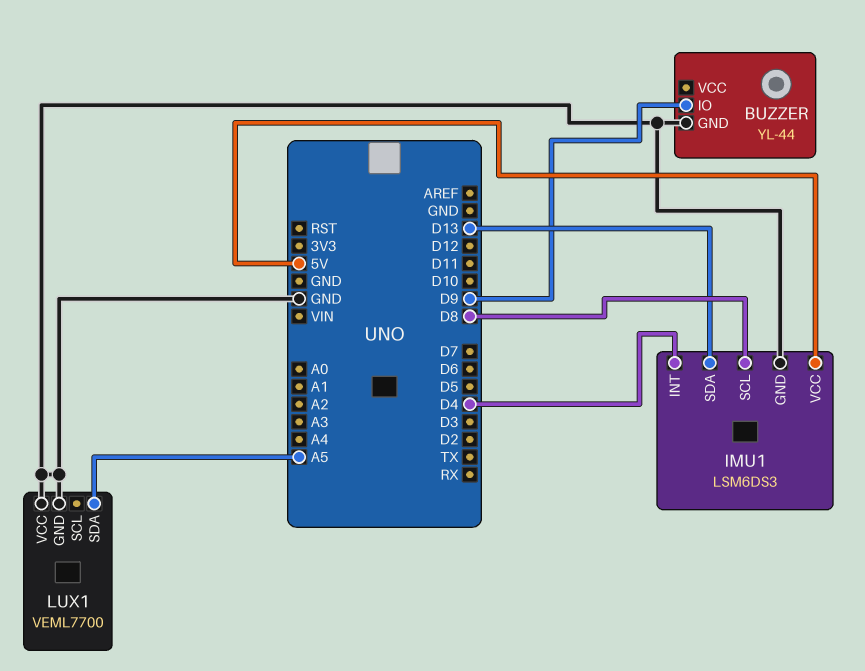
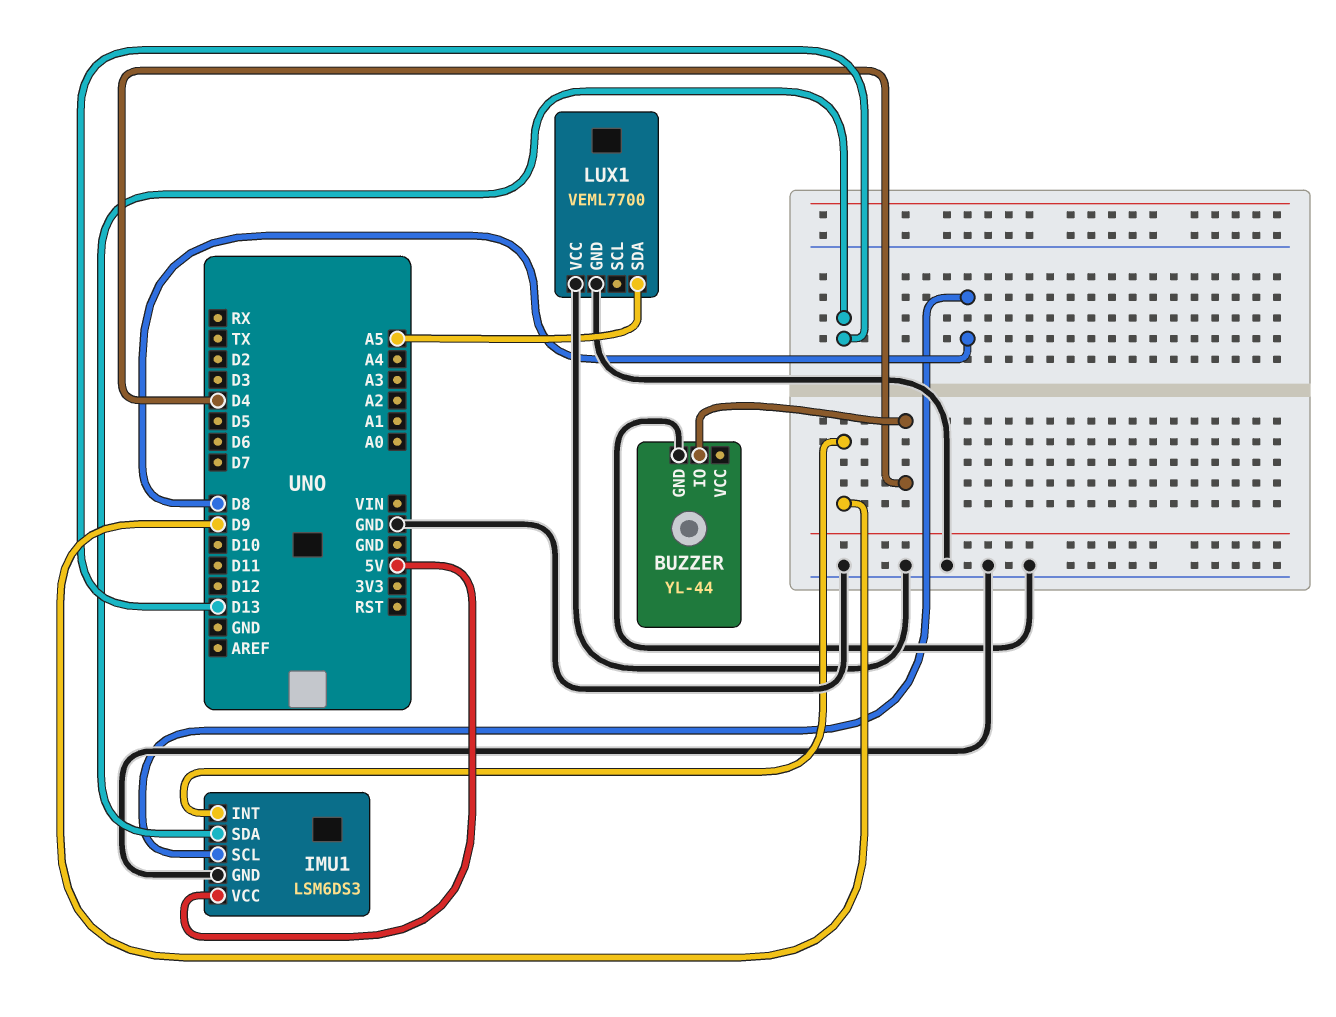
BUZZER pin IO: D9 -> D4
IMU1 pin INT: D4 -> D9

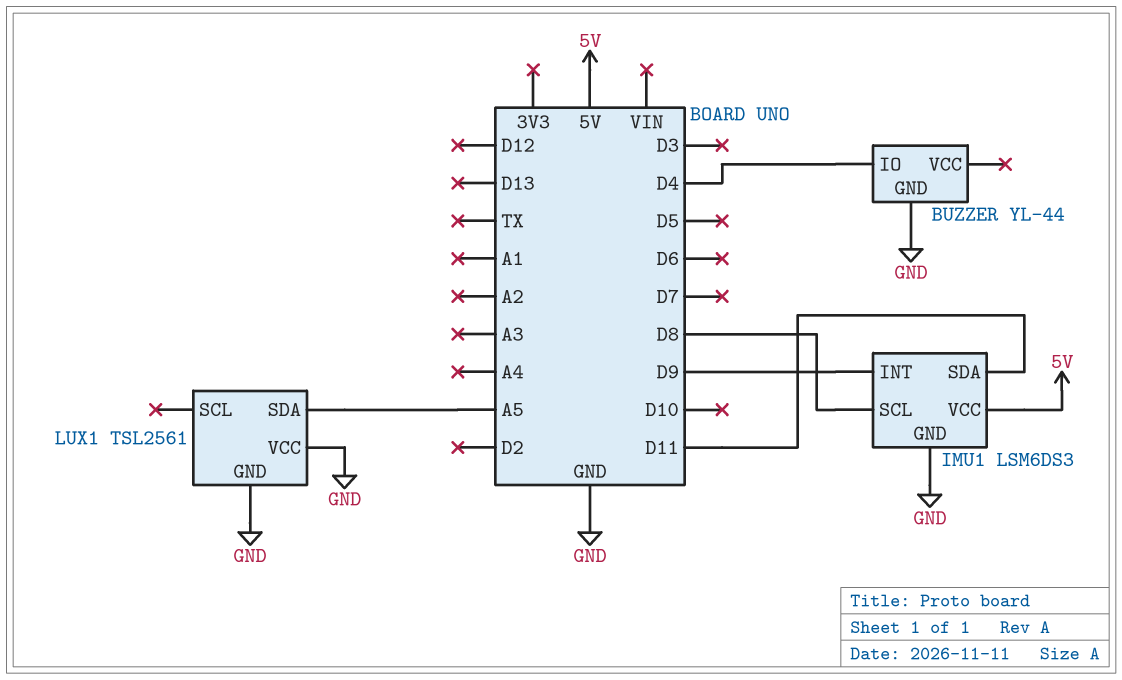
IMU1 pin SDA: D13 -> D11
LUX1: VEML7700 -> TSL2561

